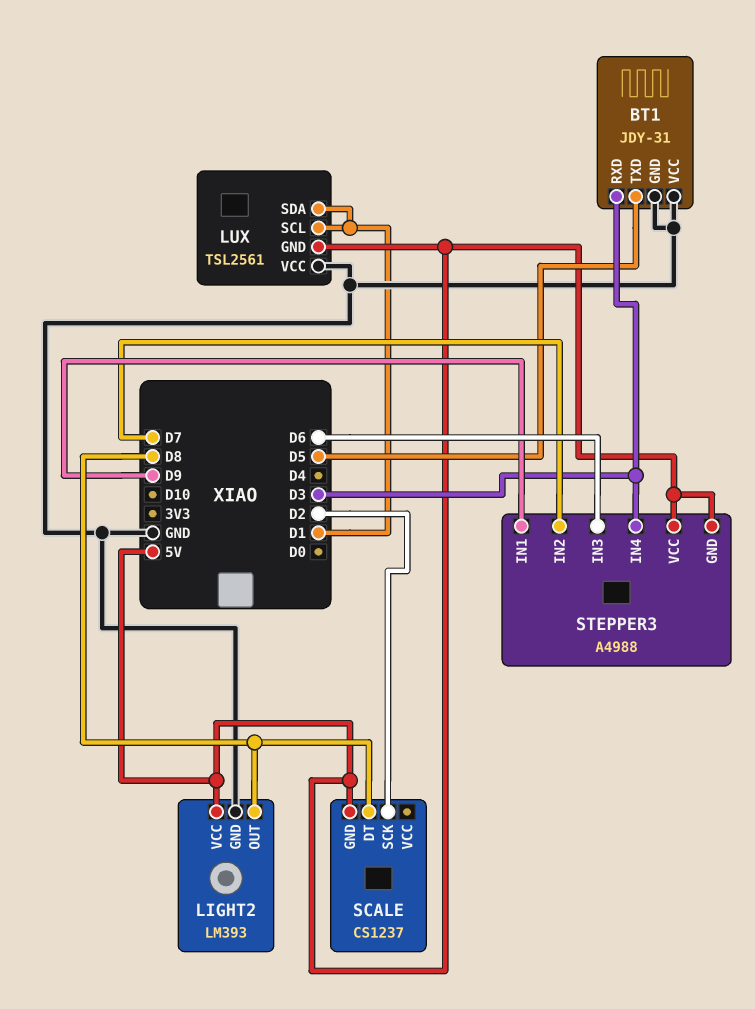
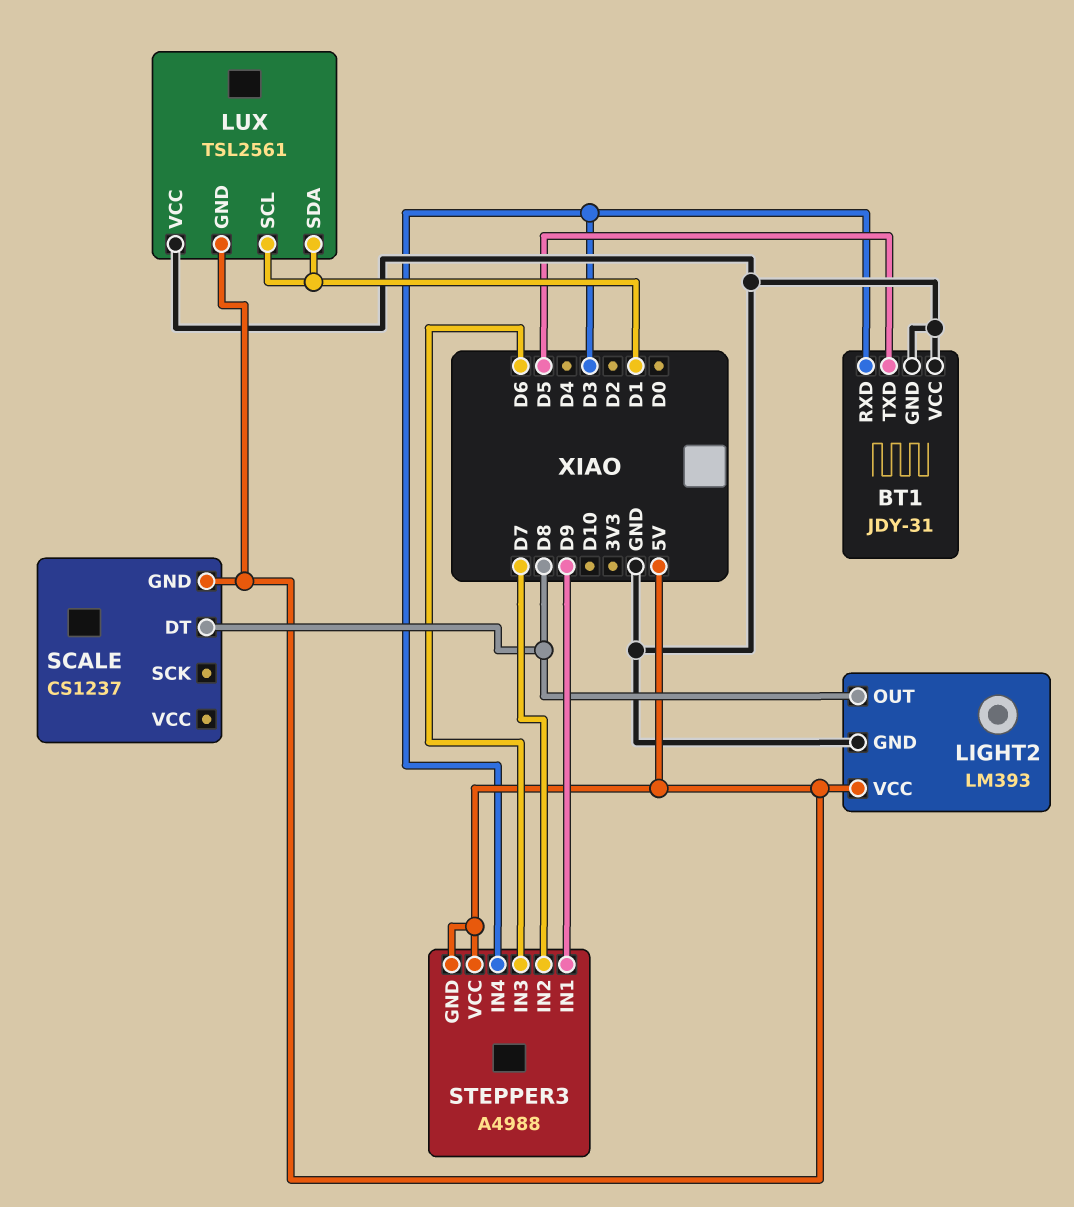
SCALE pin SCK: D2 -> none

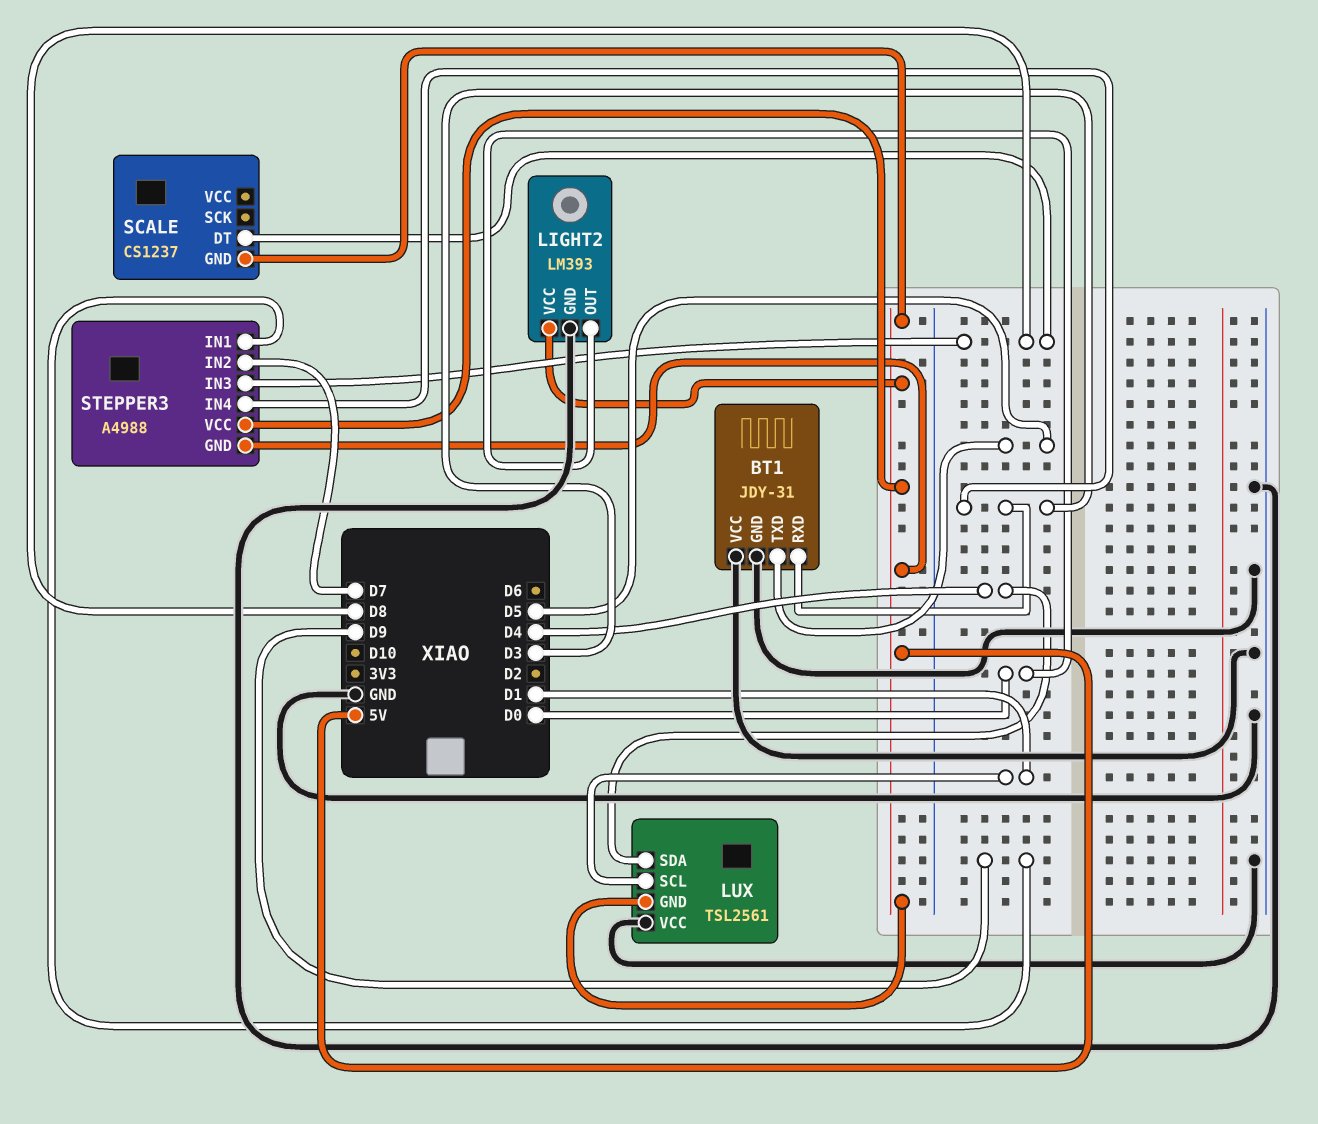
LIGHT2 pin OUT: D8 -> D0
LUX pin SDA: D1 -> D4
STEPPER3 pin IN3: D6 -> D8

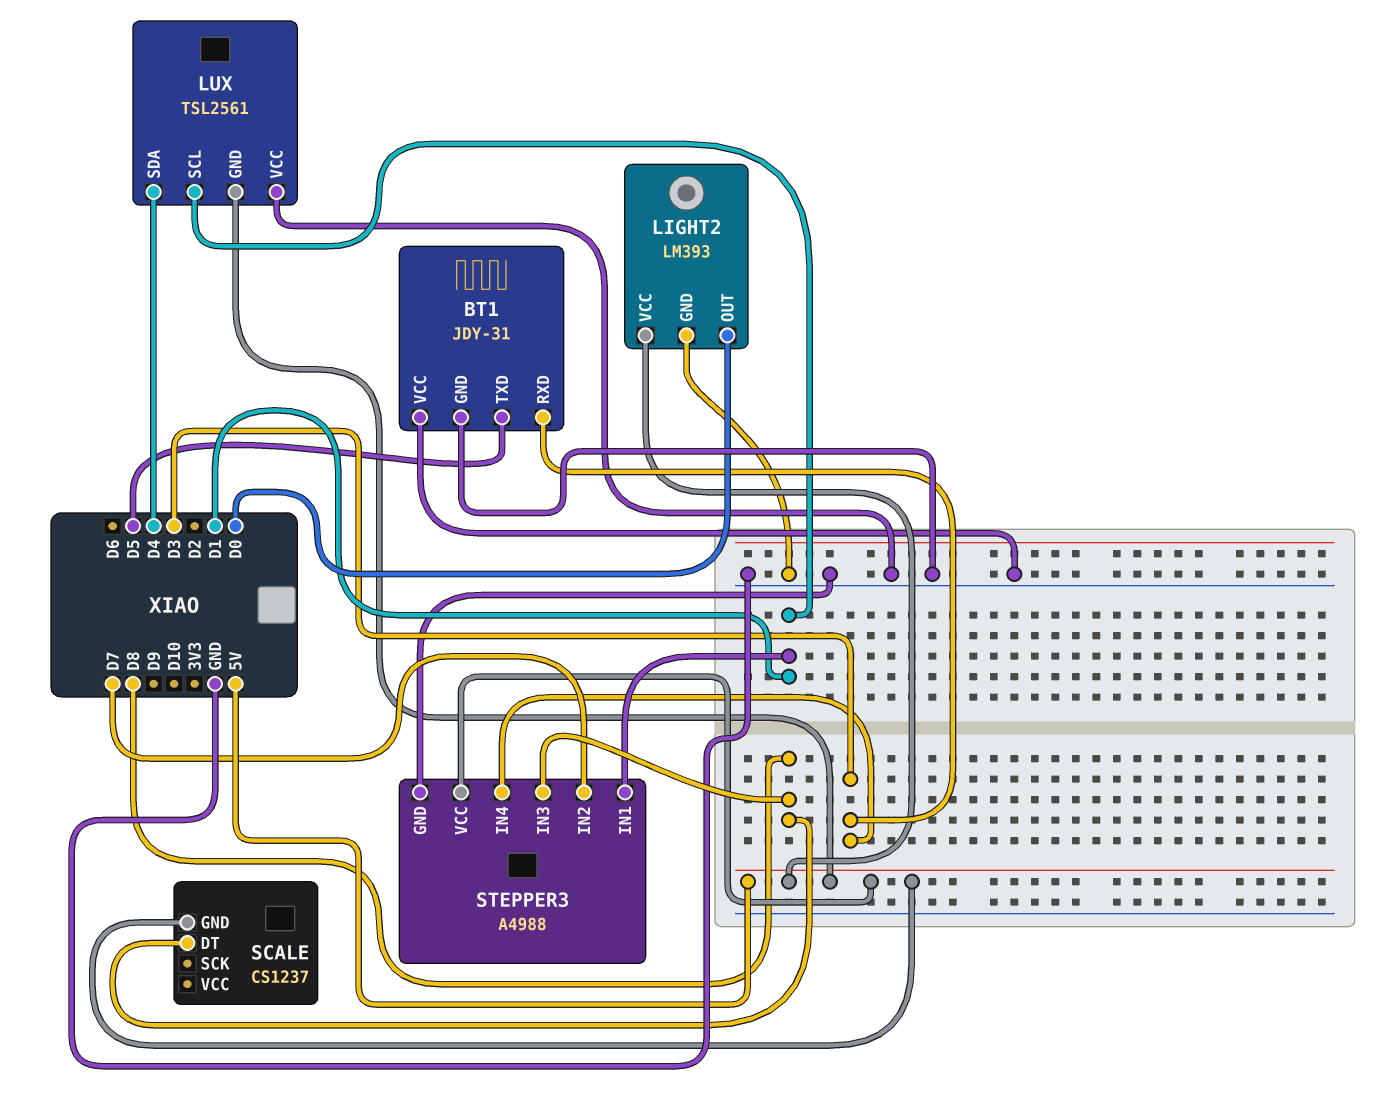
STEPPER3 pin GND: 5V -> GND
STEPPER3 pin IN1: D9 -> D1

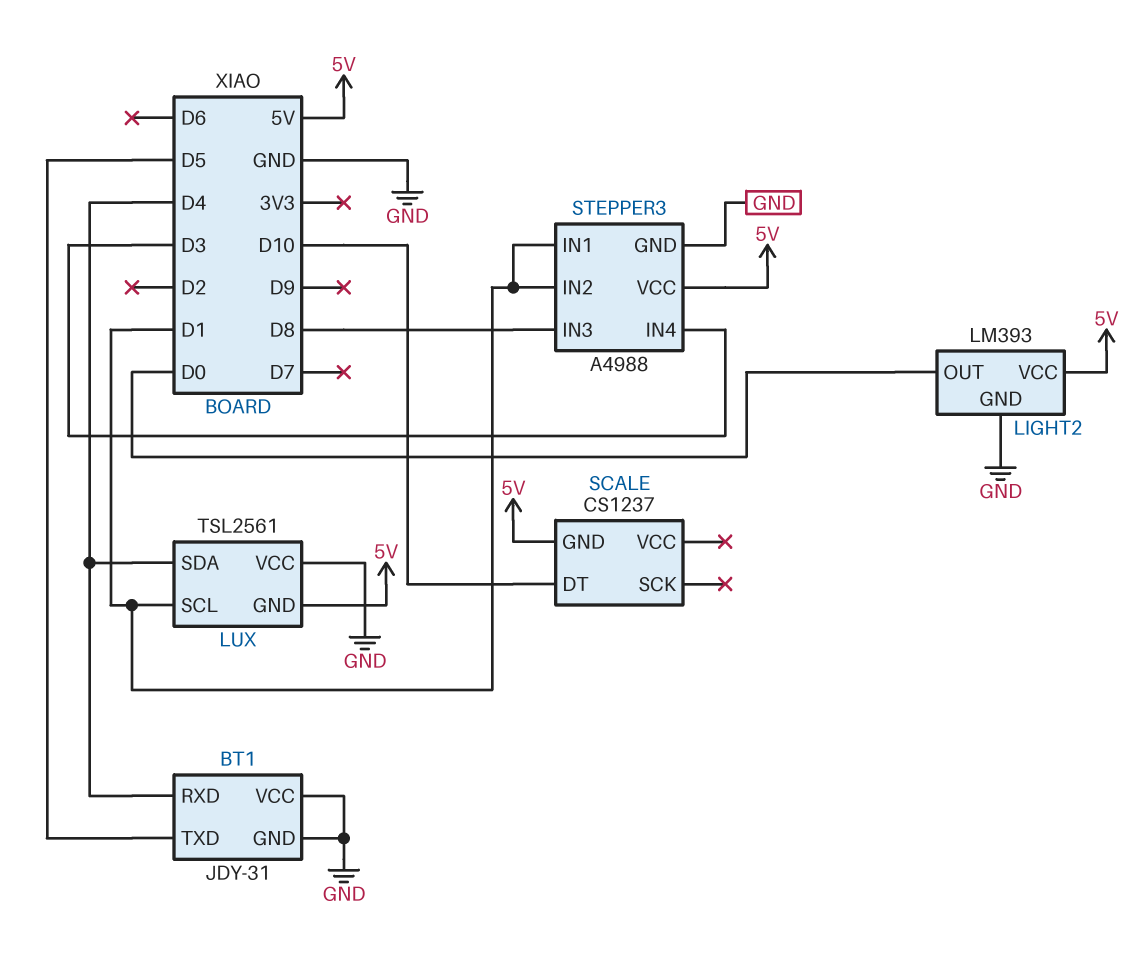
BT1 pin RXD: D3 -> D4
SCALE pin DT: D8 -> D10
STEPPER3 pin IN2: D7 -> D1

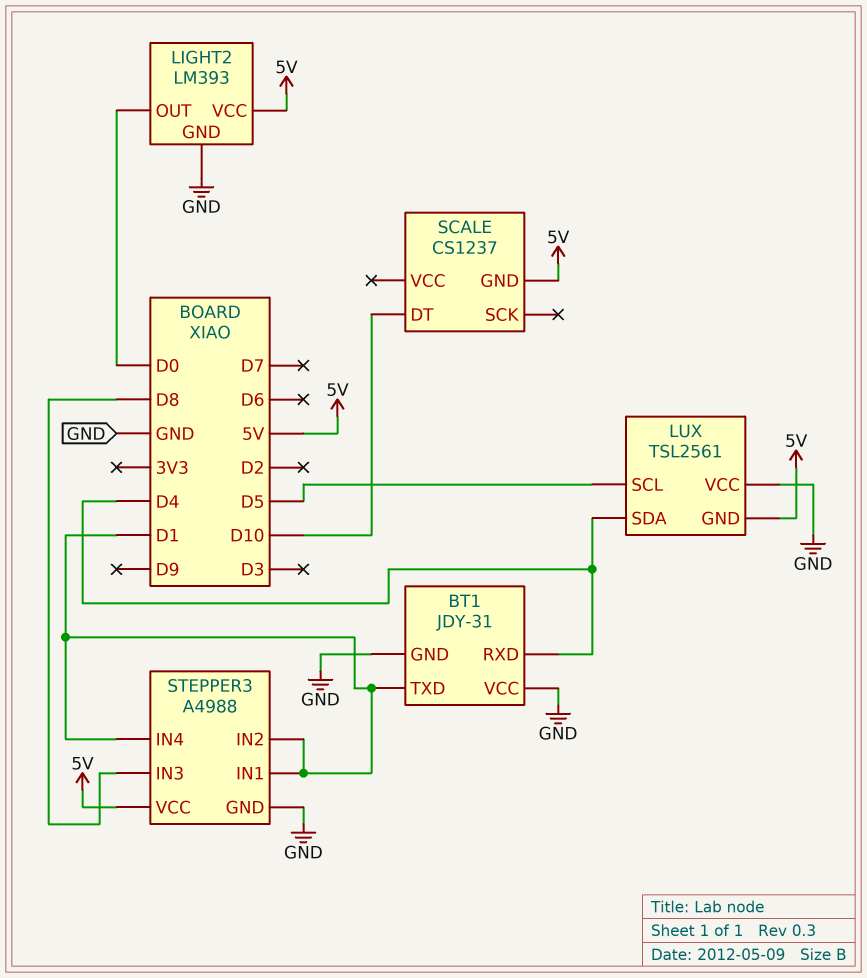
BT1 pin TXD: D5 -> D1
LUX pin SCL: D1 -> D5
STEPPER3 pin IN4: D3 -> D1

